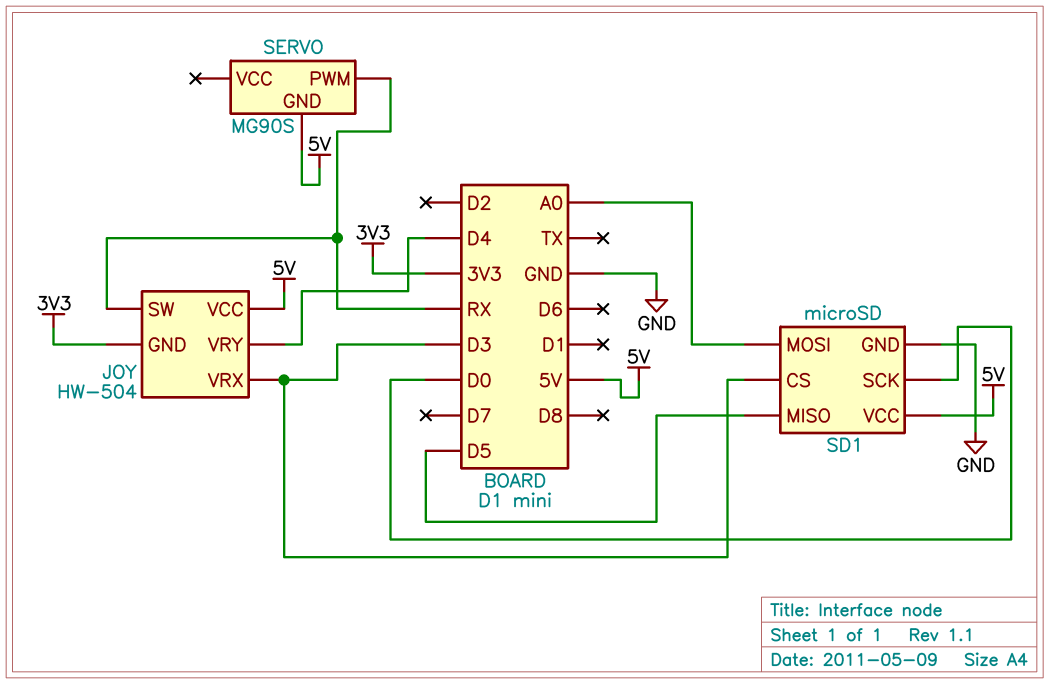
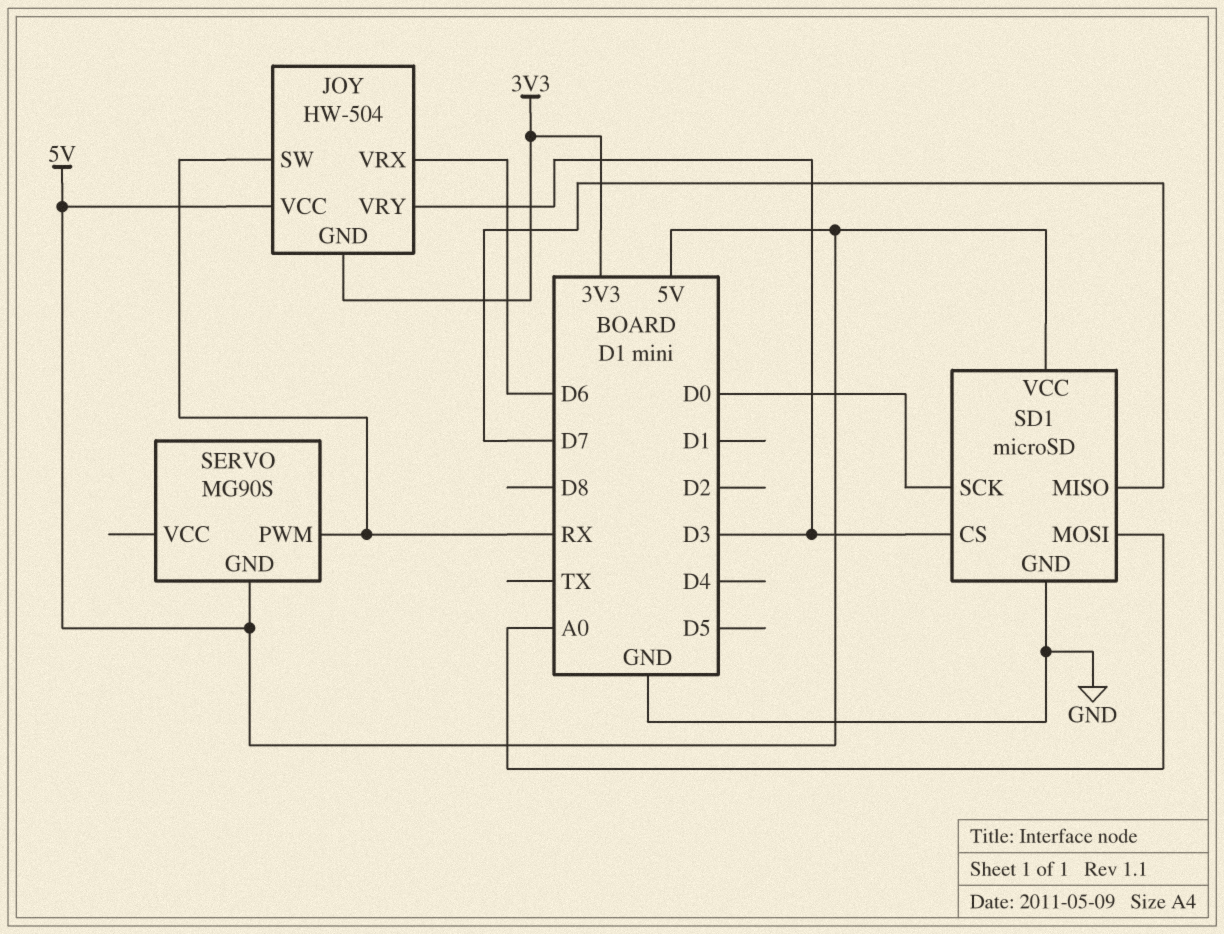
JOY pin VRX: D3 -> D6
JOY pin VRY: D4 -> D3
SD1 pin MISO: D5 -> D7

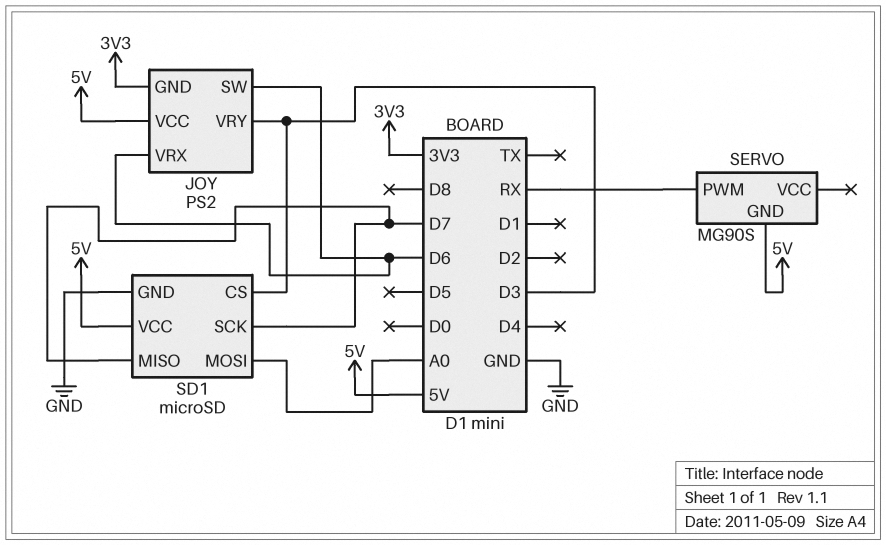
JOY: HW-504 -> PS2
JOY pin SW: RX -> D6
SD1 pin SCK: D0 -> D7

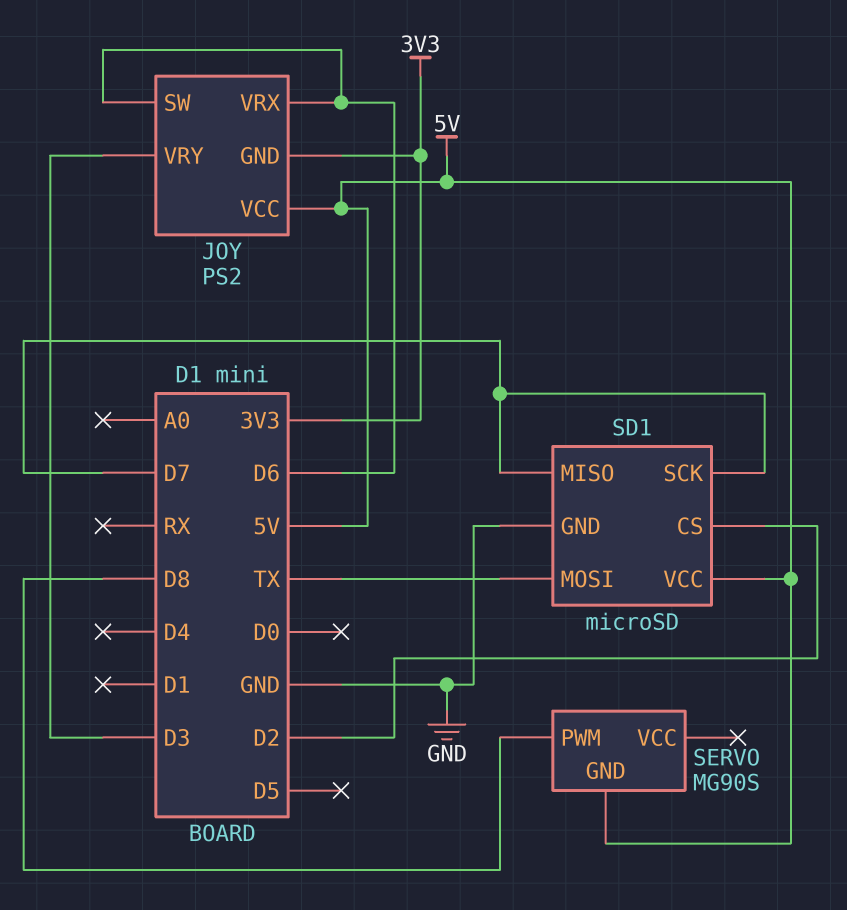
SD1 pin CS: D3 -> D2
SD1 pin MOSI: A0 -> TX
SERVO pin PWM: RX -> D8

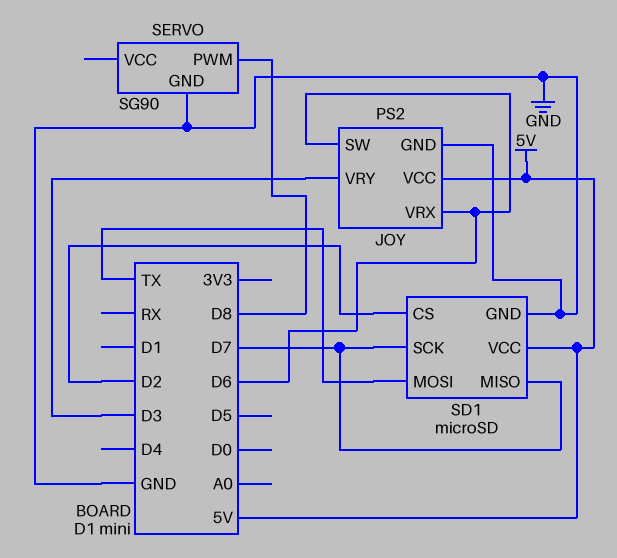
JOY pin GND: 3V3 -> GND
SERVO: MG90S -> SG90
SERVO pin GND: 5V -> GND

